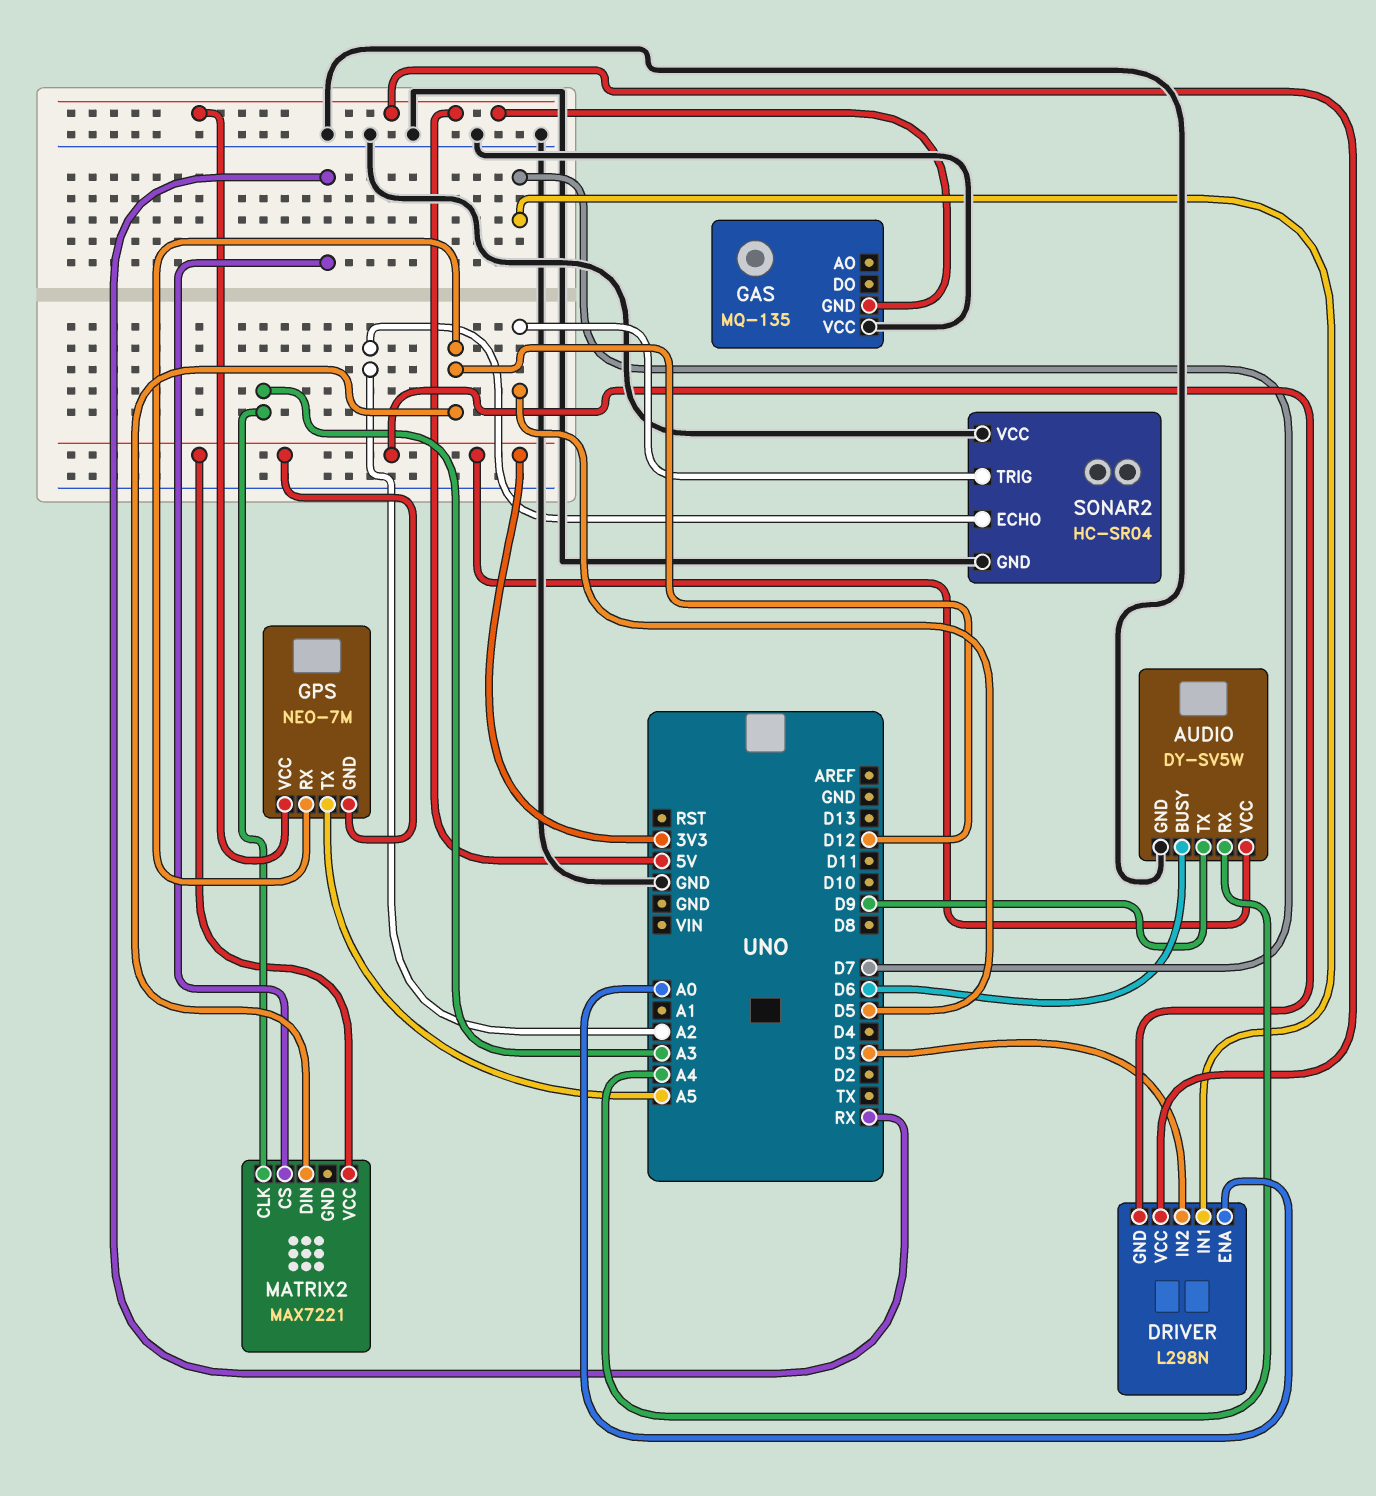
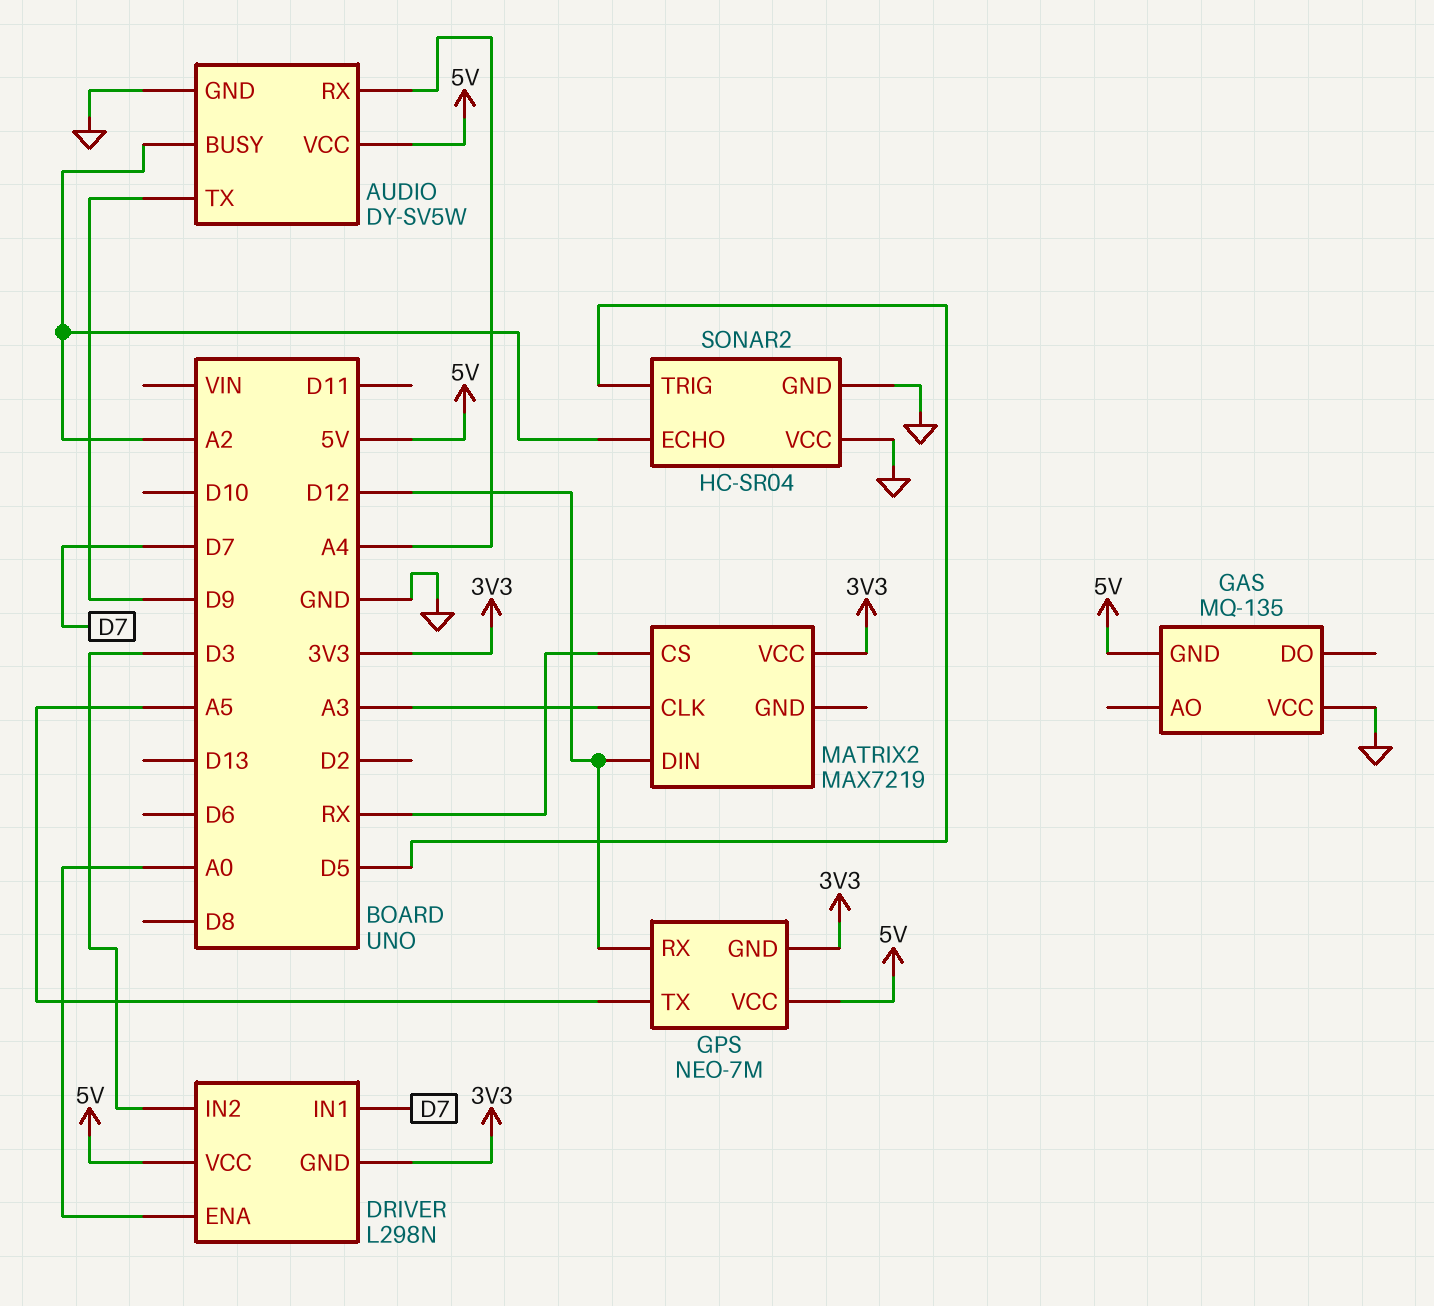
AUDIO pin BUSY: D6 -> A2
AUDIO pin VCC: 3V3 -> 5V
MATRIX2: MAX7221 -> MAX7219

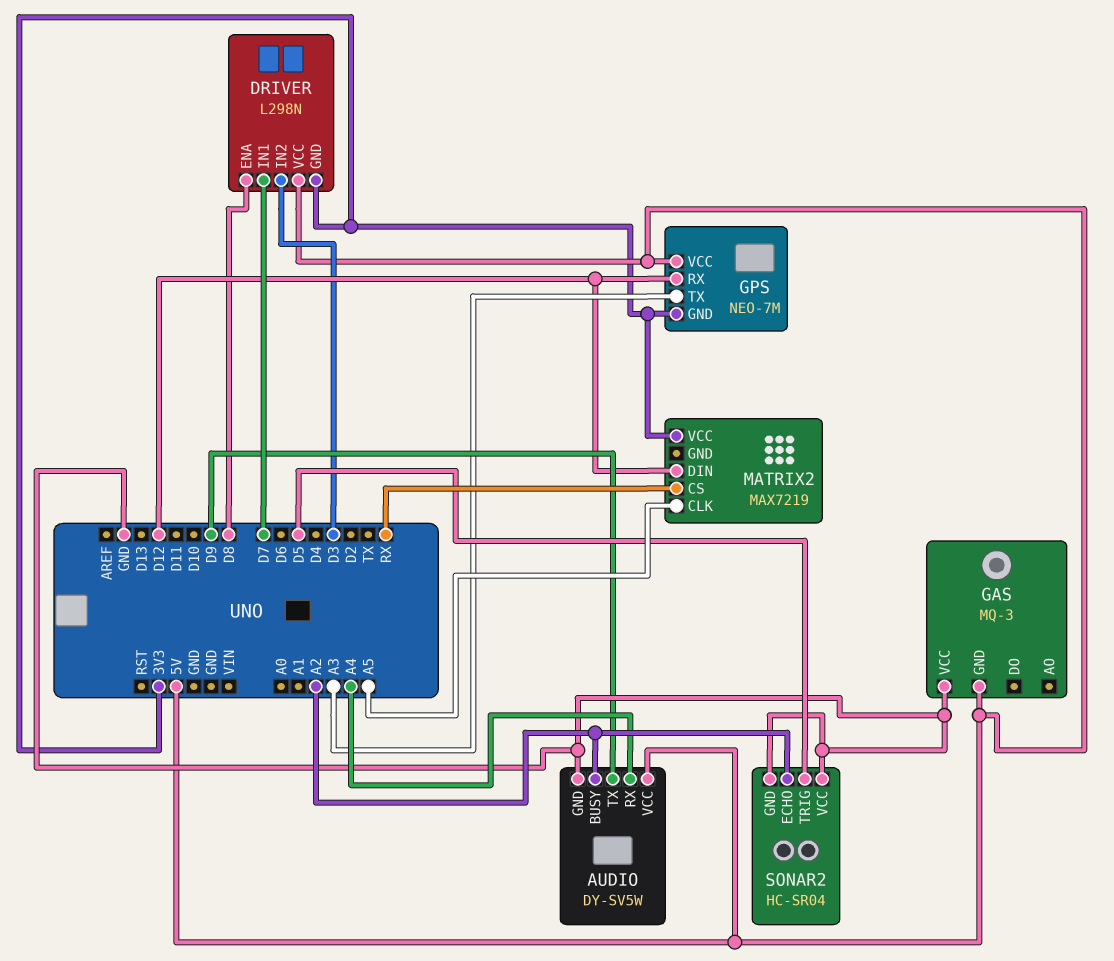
DRIVER pin ENA: A0 -> D8
GAS: MQ-135 -> MQ-3
GPS pin TX: A5 -> A3
MATRIX2 pin CLK: A3 -> A5

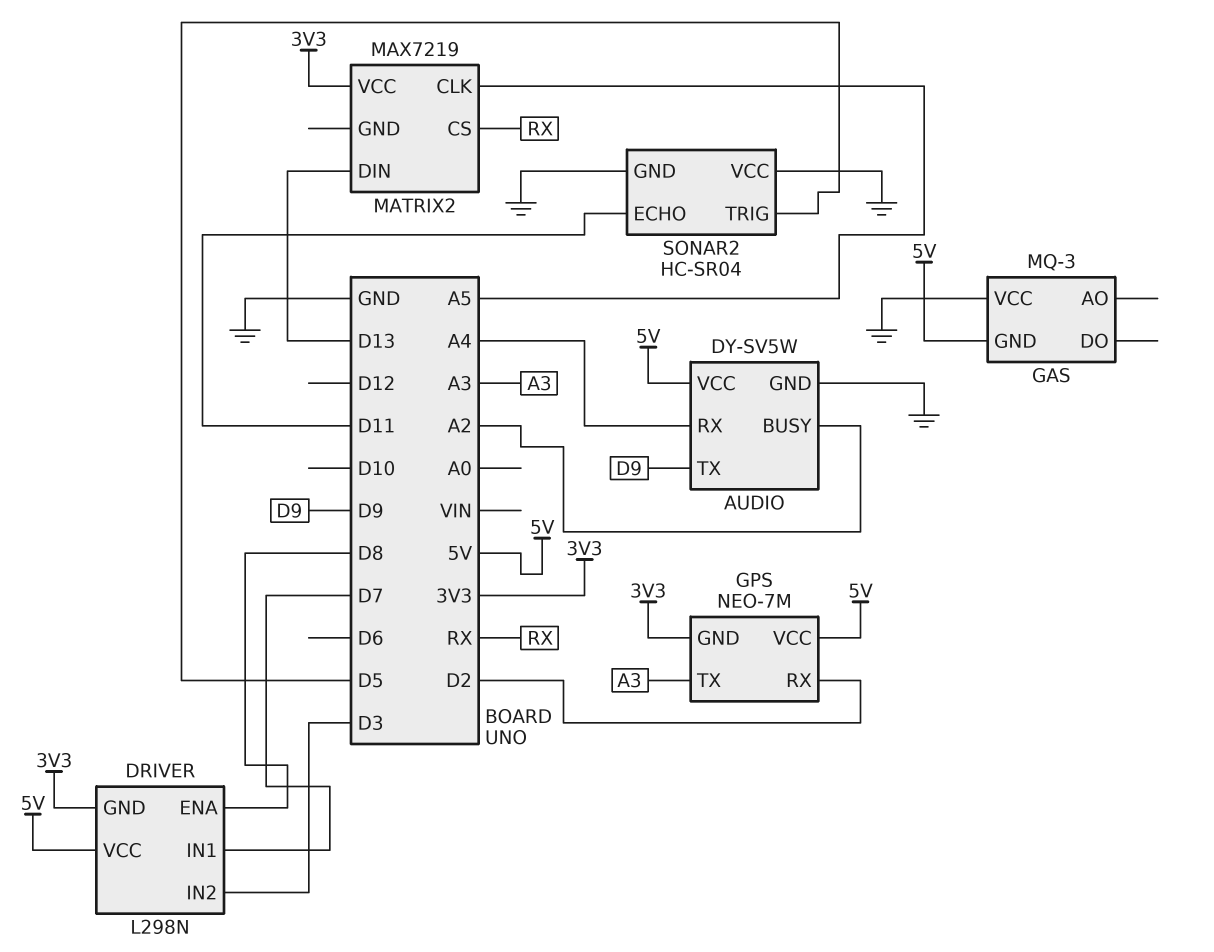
GPS pin RX: D12 -> D2
MATRIX2 pin DIN: D12 -> D13
SONAR2 pin ECHO: A2 -> D11

